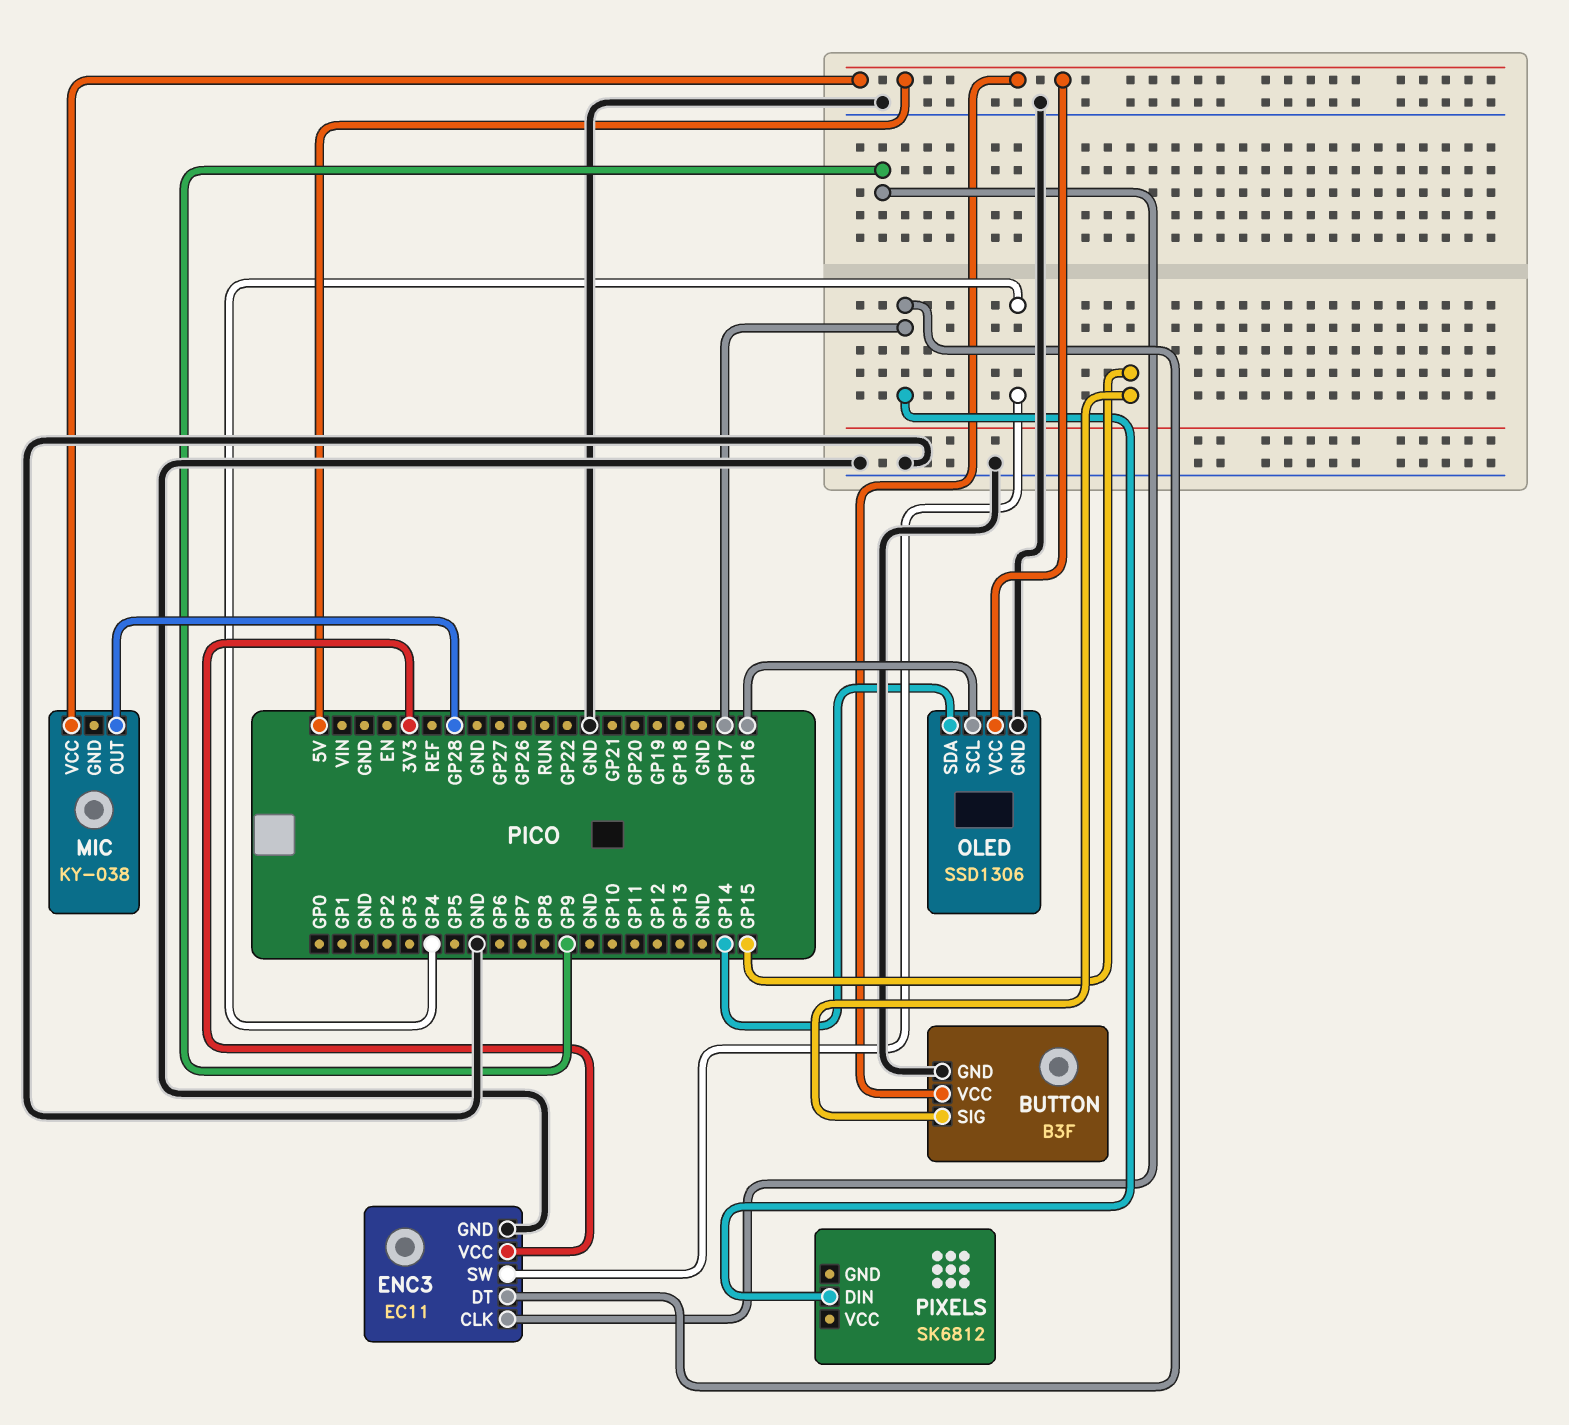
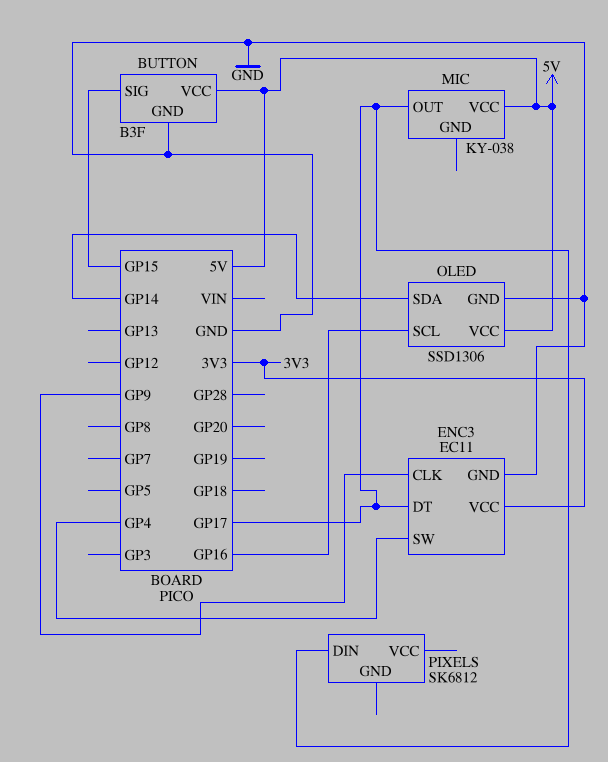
MIC pin OUT: GP28 -> GP17

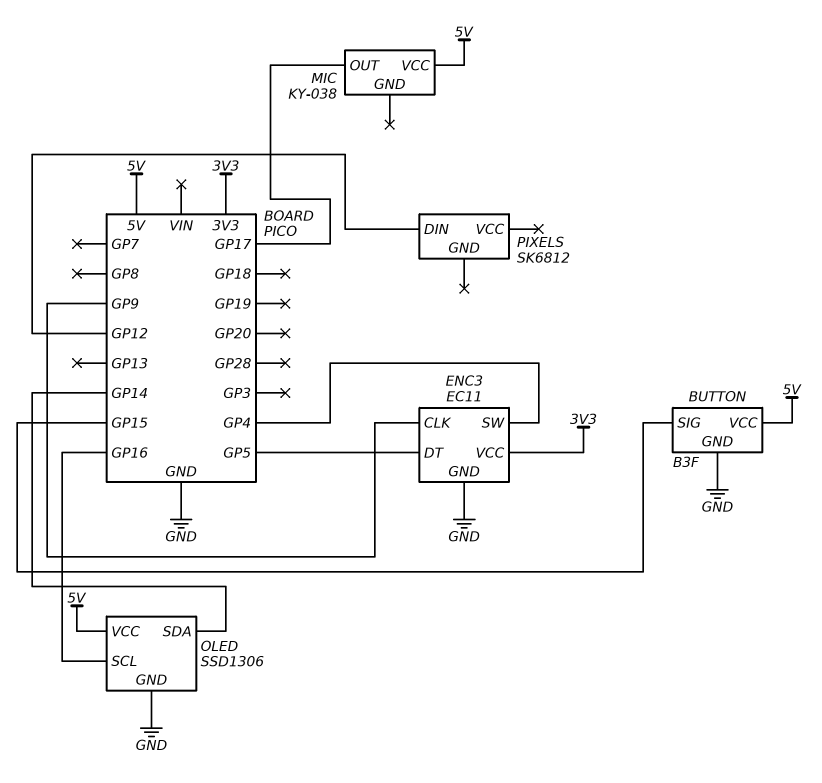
ENC3 pin DT: GP17 -> GP5
PIXELS pin DIN: GP17 -> GP12

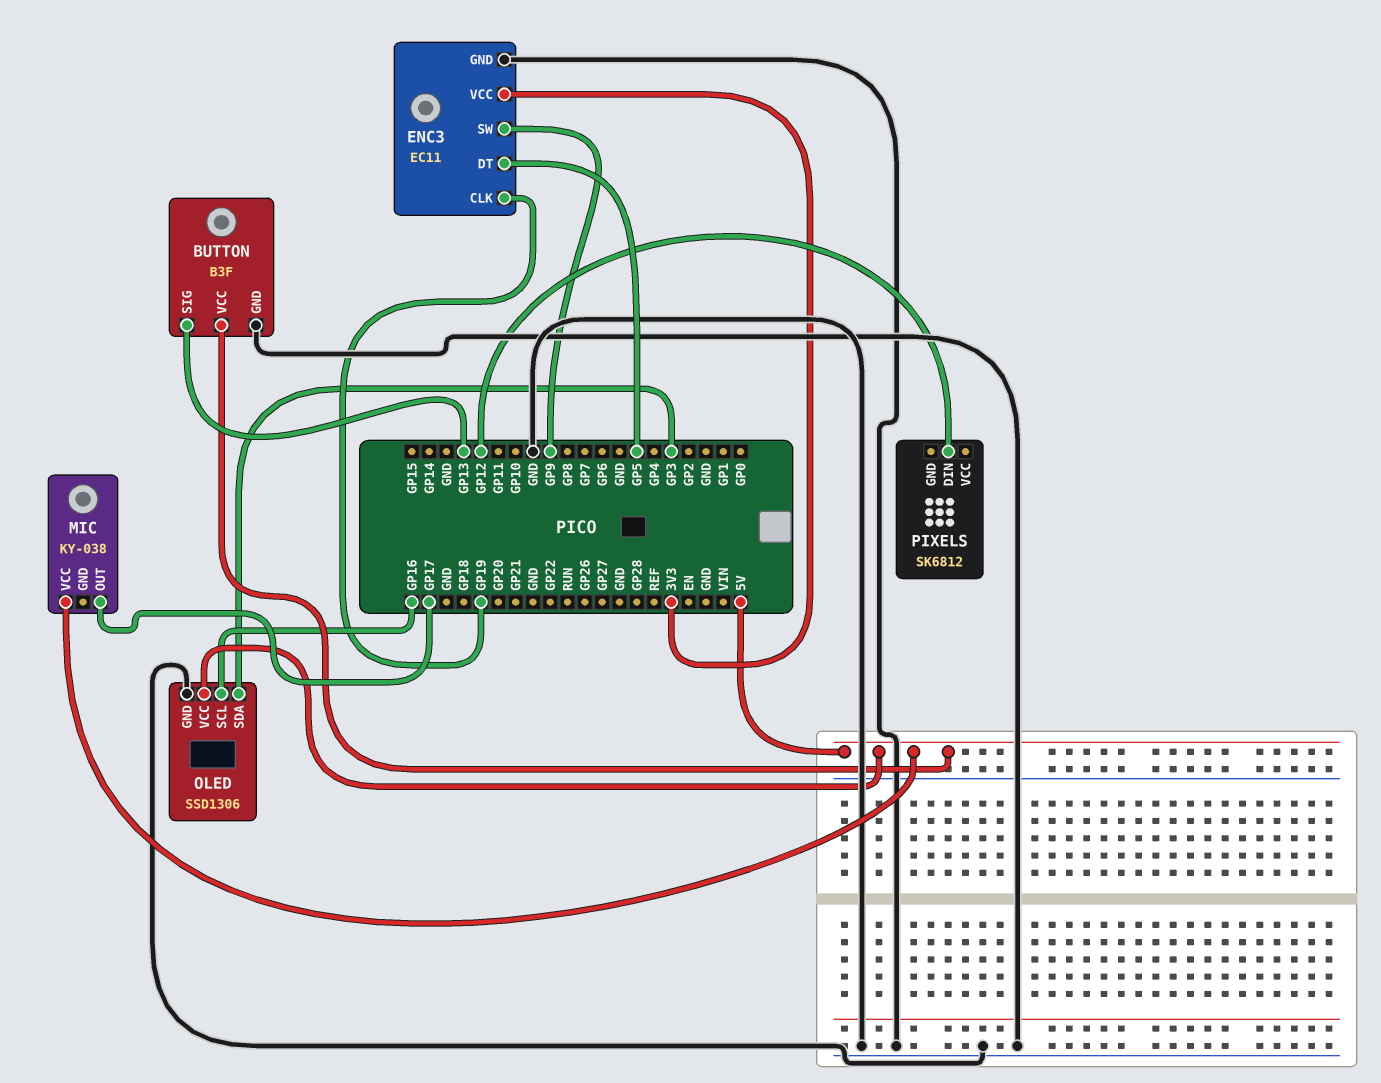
BUTTON pin SIG: GP15 -> GP13
ENC3 pin CLK: GP9 -> GP19
ENC3 pin SW: GP4 -> GP9
OLED pin SDA: GP14 -> GP3

